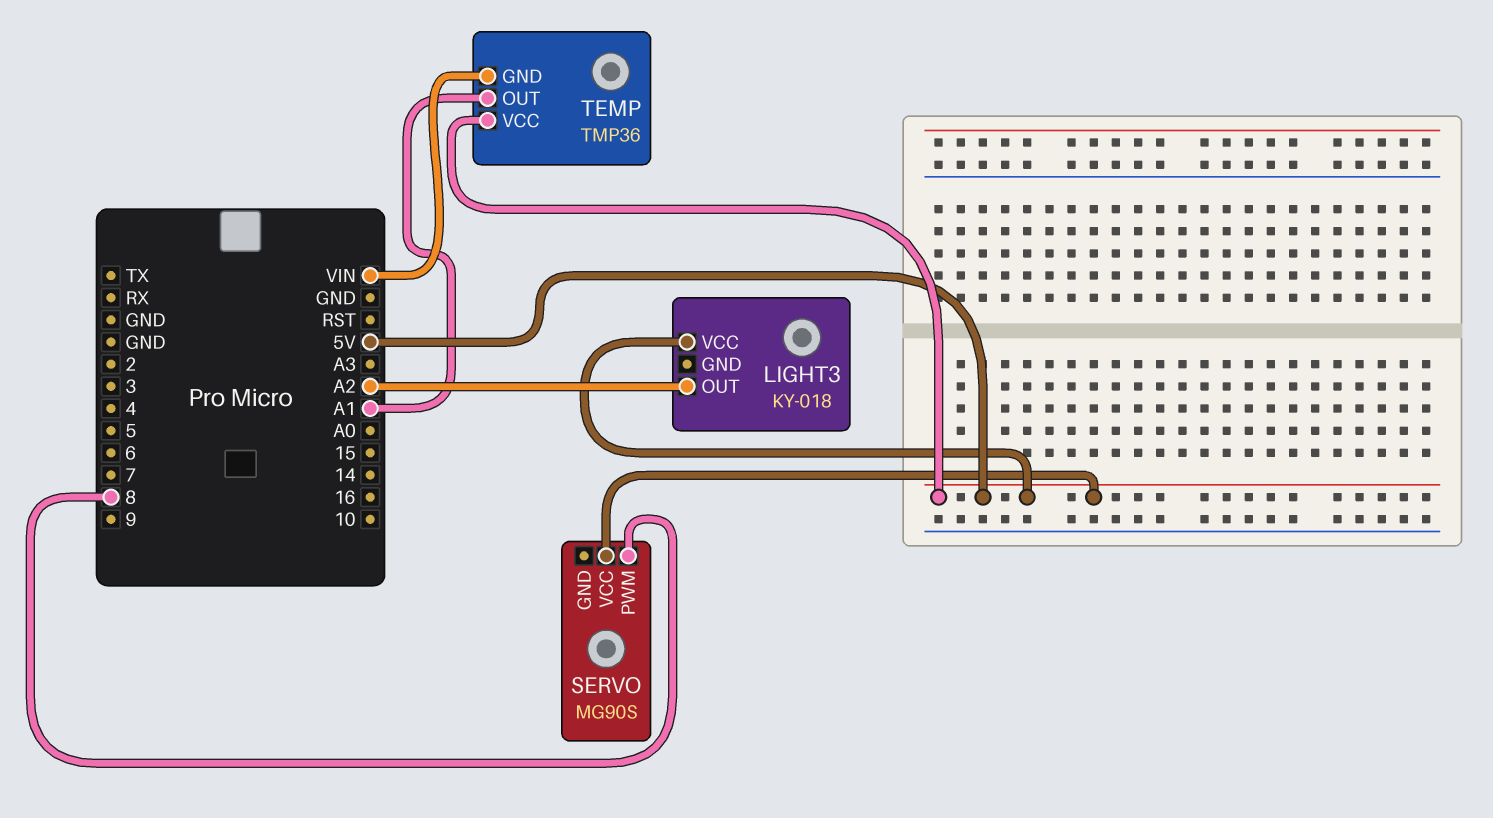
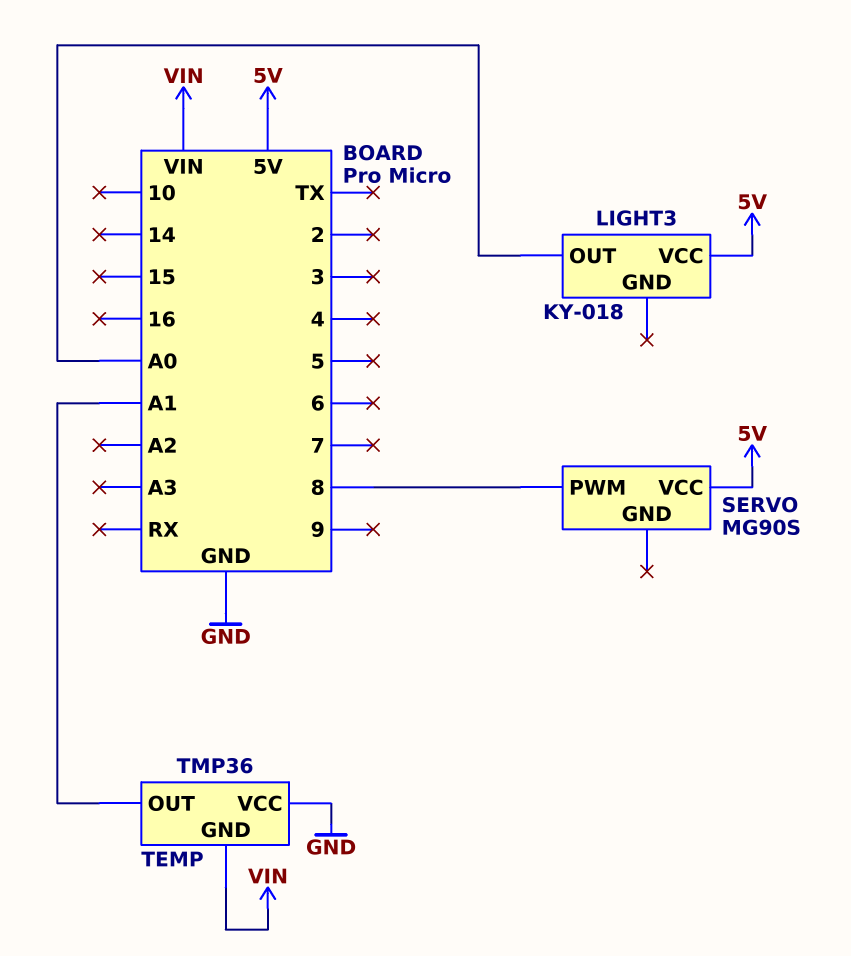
LIGHT3 pin OUT: A2 -> A0
TEMP pin VCC: 5V -> GND

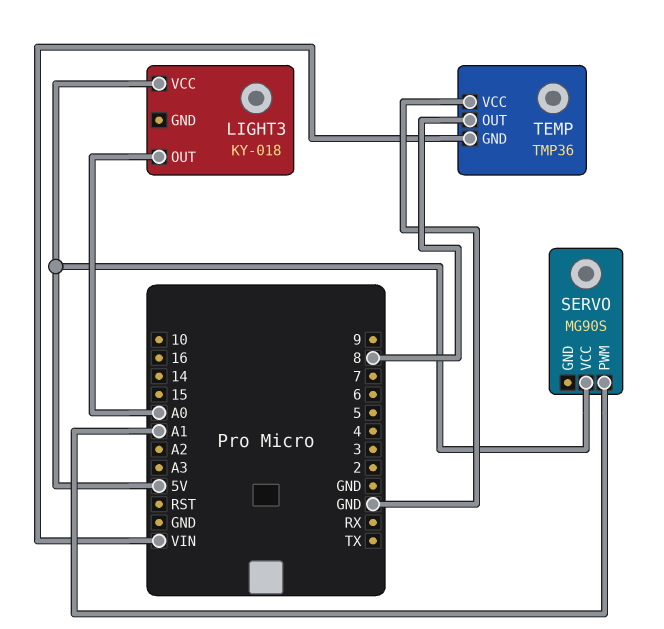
SERVO pin PWM: 8 -> A1
TEMP pin OUT: A1 -> 8

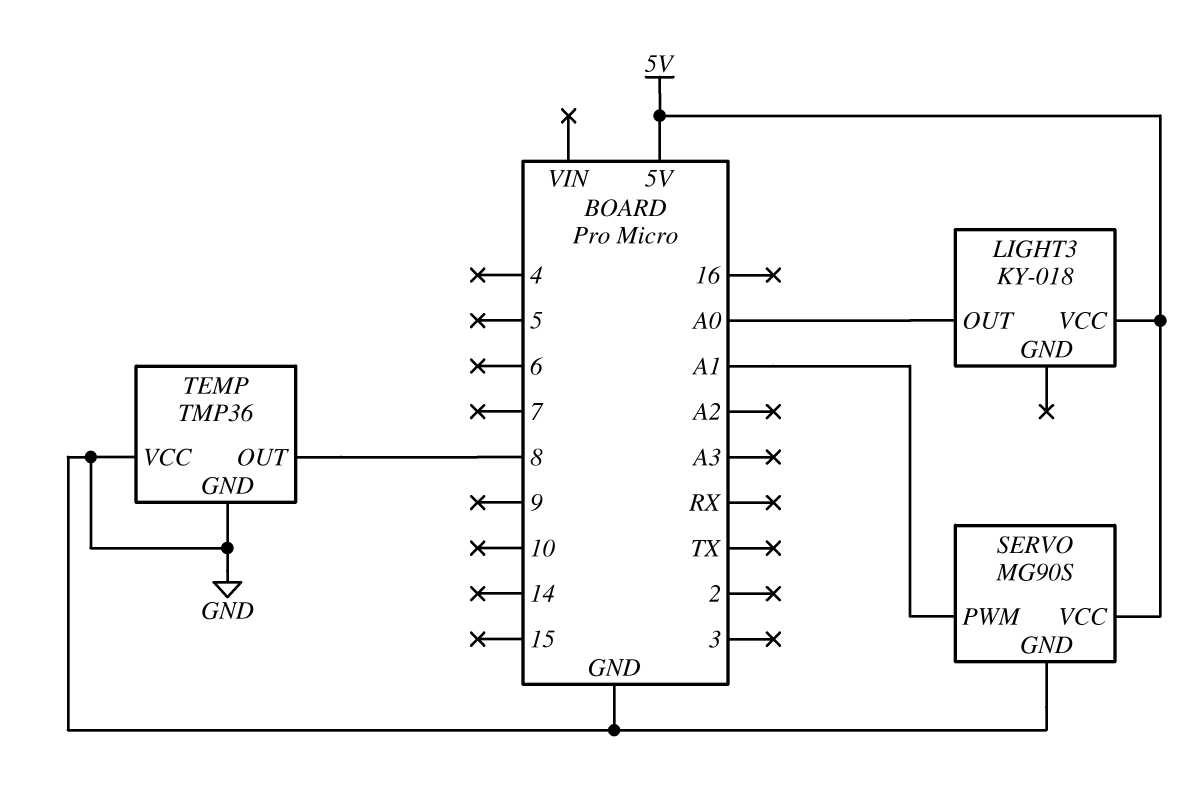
SERVO pin GND: none -> GND
TEMP pin GND: VIN -> GND

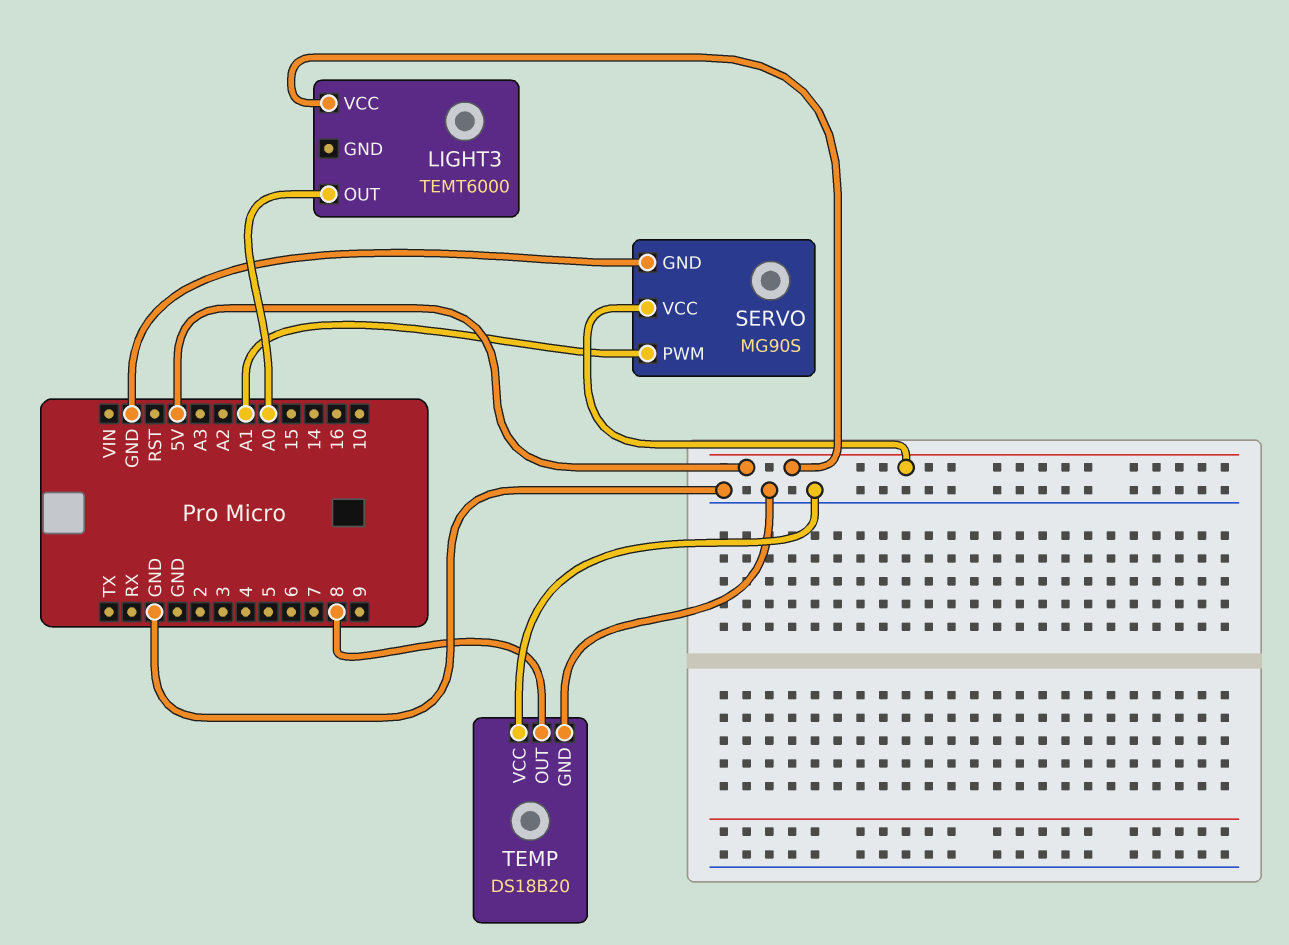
LIGHT3: KY-018 -> TEMT6000
TEMP: TMP36 -> DS18B20

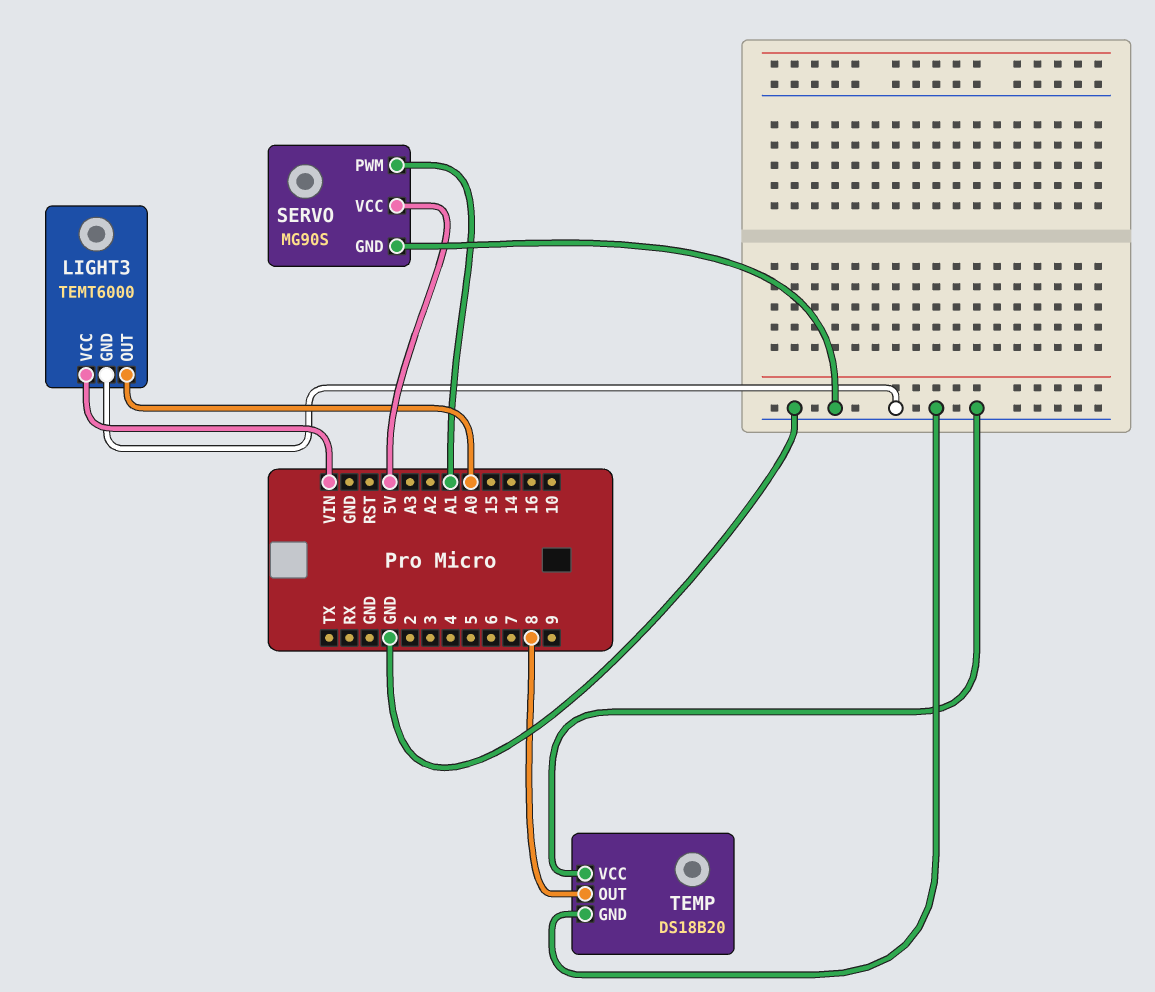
LIGHT3 pin GND: none -> GND
LIGHT3 pin VCC: 5V -> VIN

